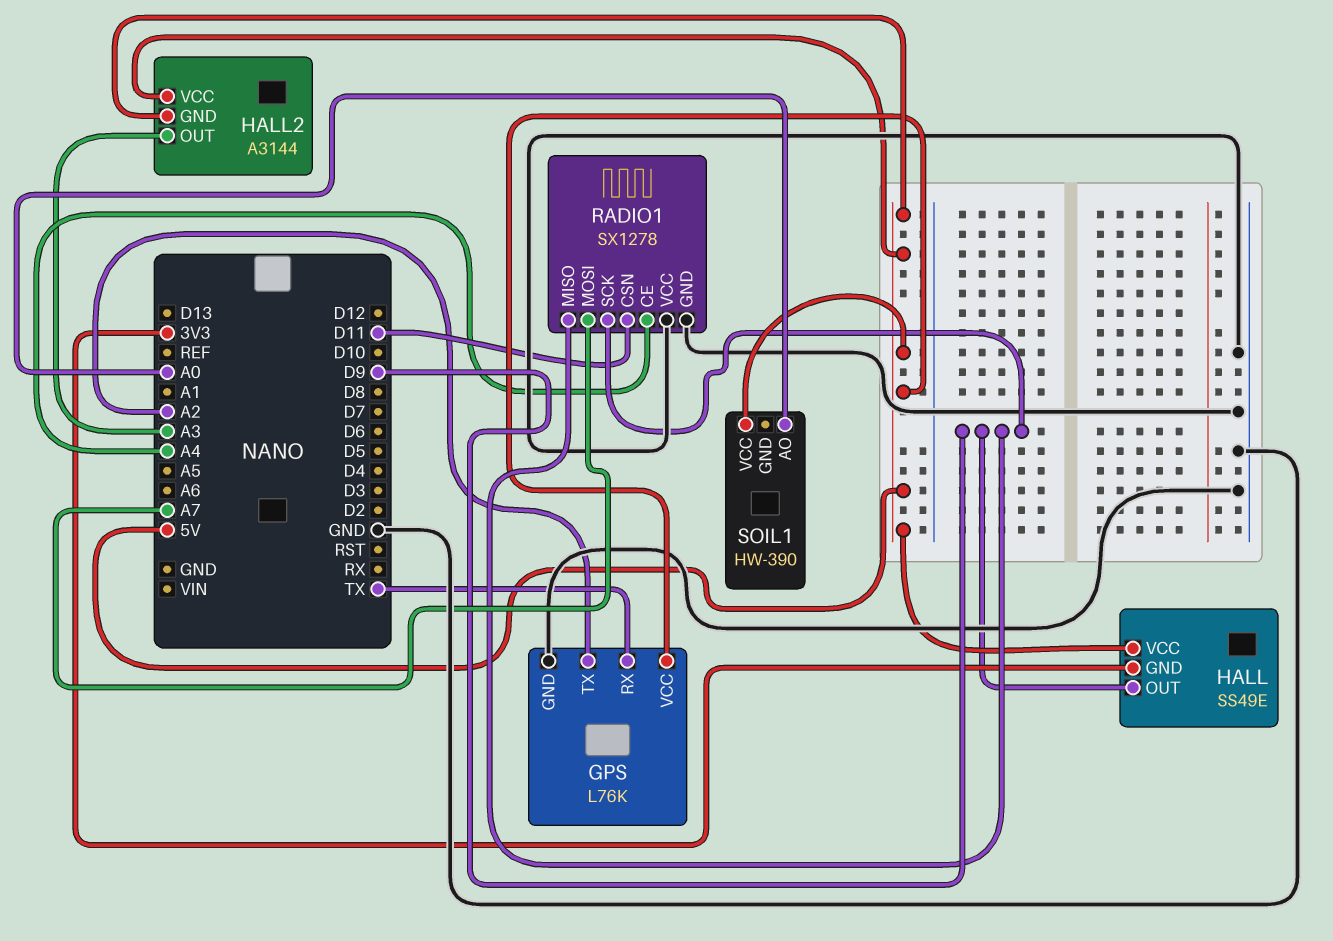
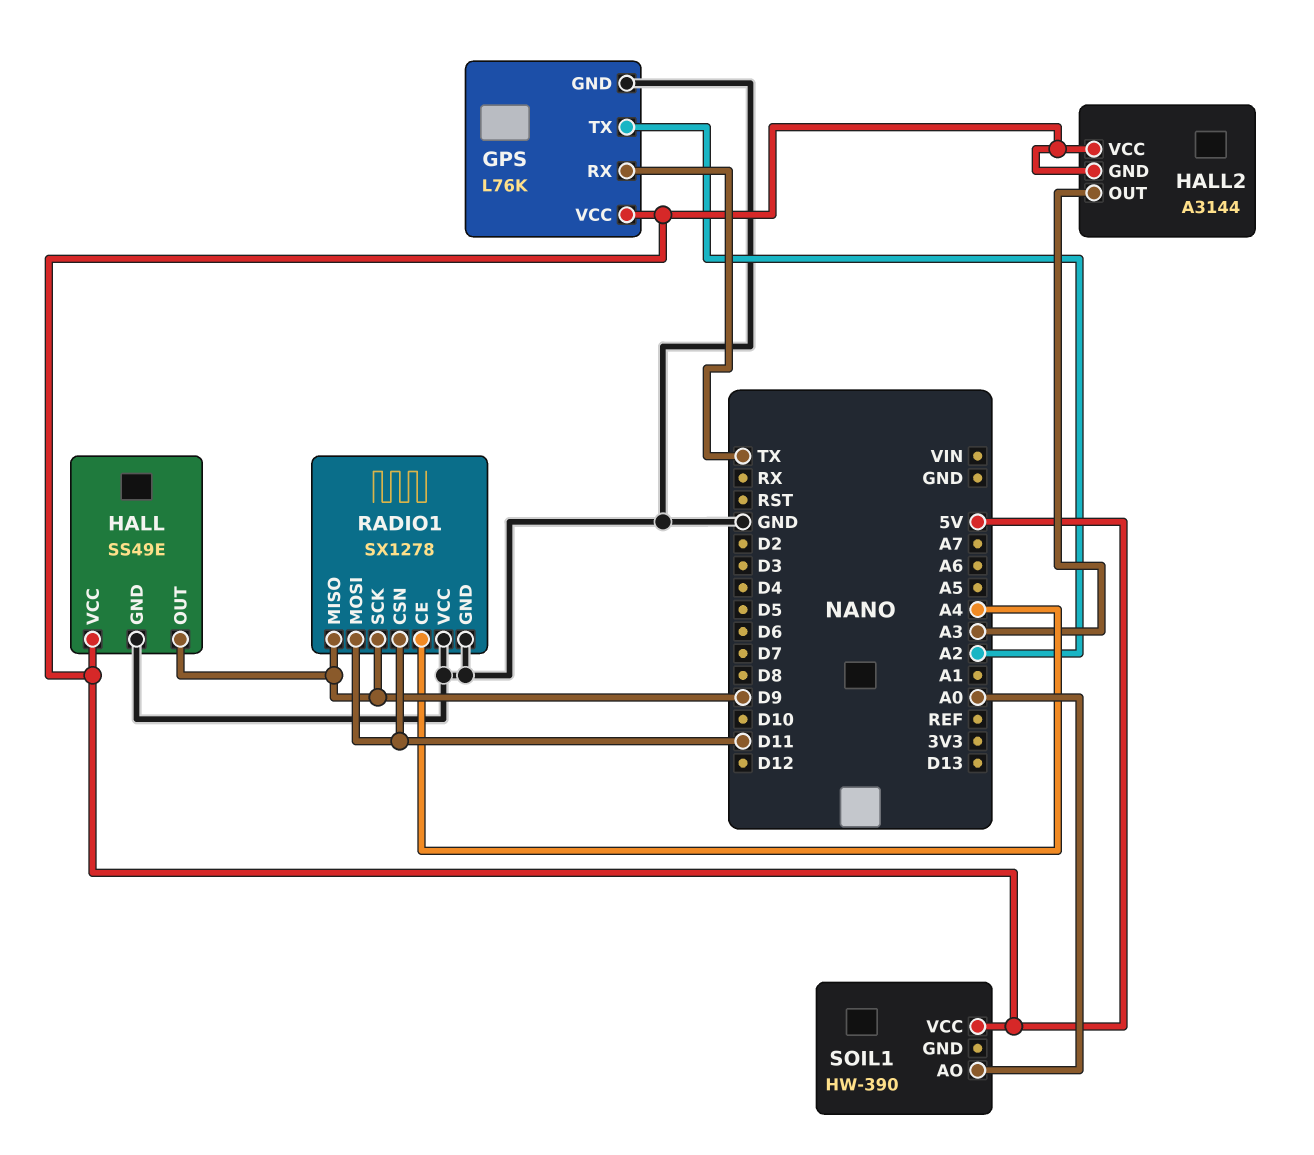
HALL pin GND: 3V3 -> GND
RADIO1 pin MOSI: A7 -> D11

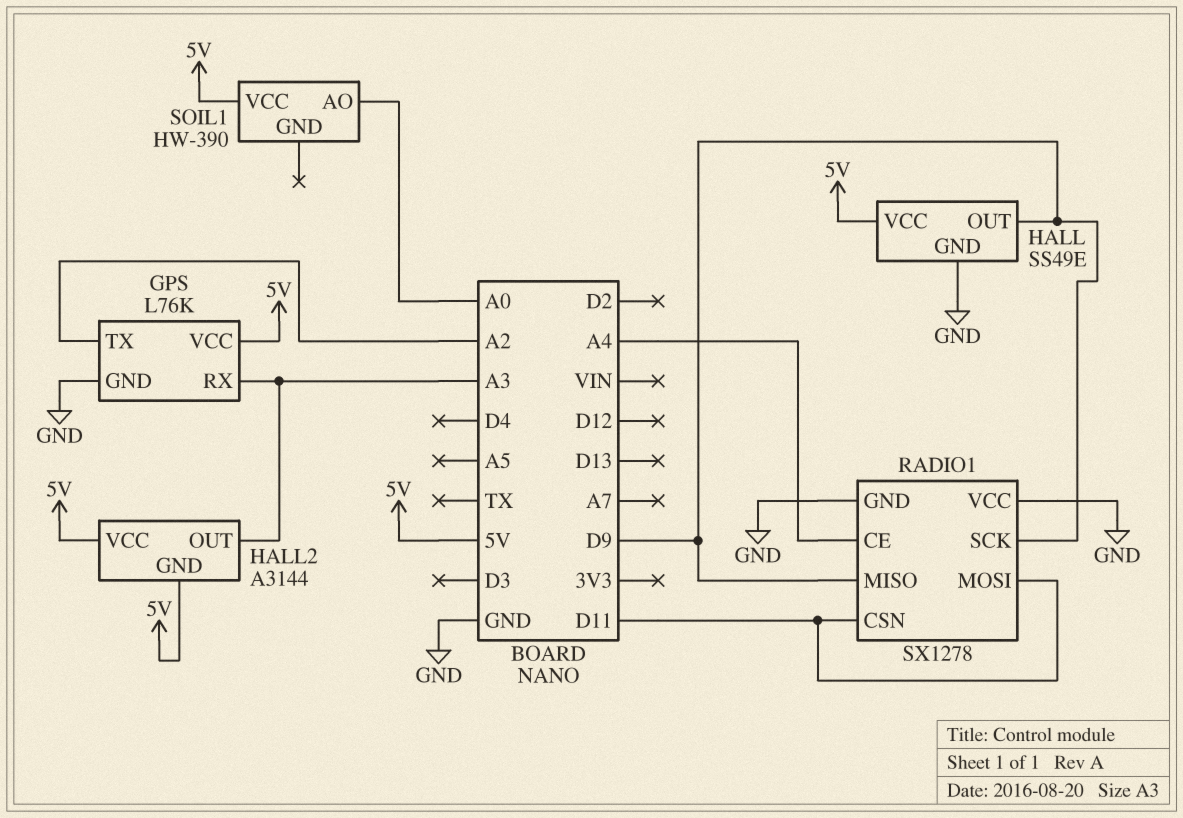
GPS pin RX: TX -> A3

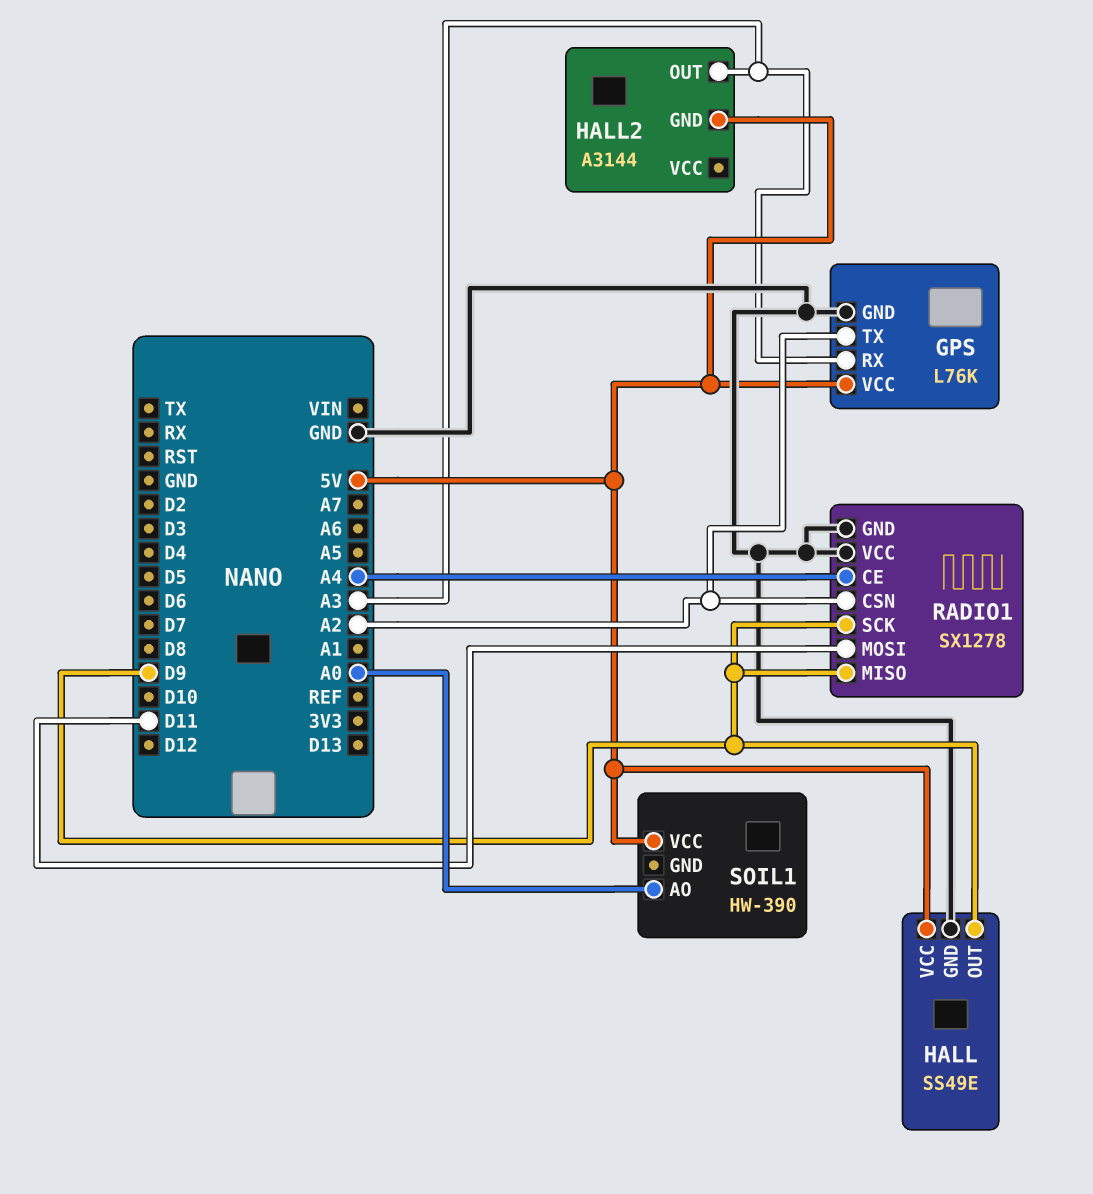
HALL2 pin VCC: 5V -> none
RADIO1 pin CSN: D11 -> A2

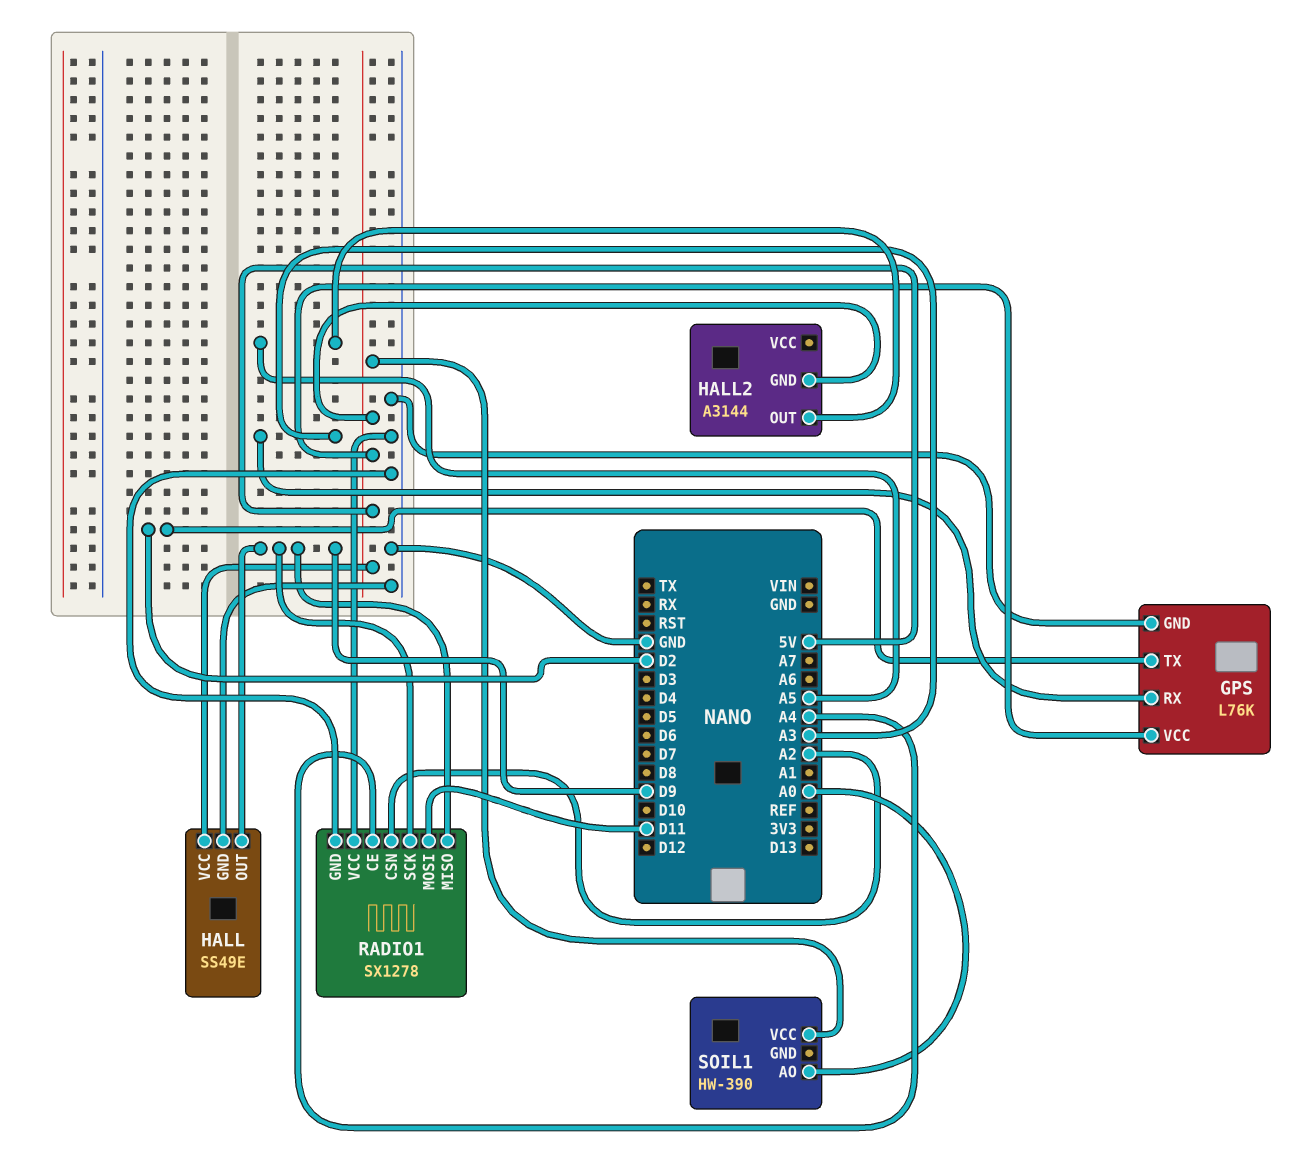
GPS pin TX: A2 -> D2
HALL2 pin OUT: A3 -> A5

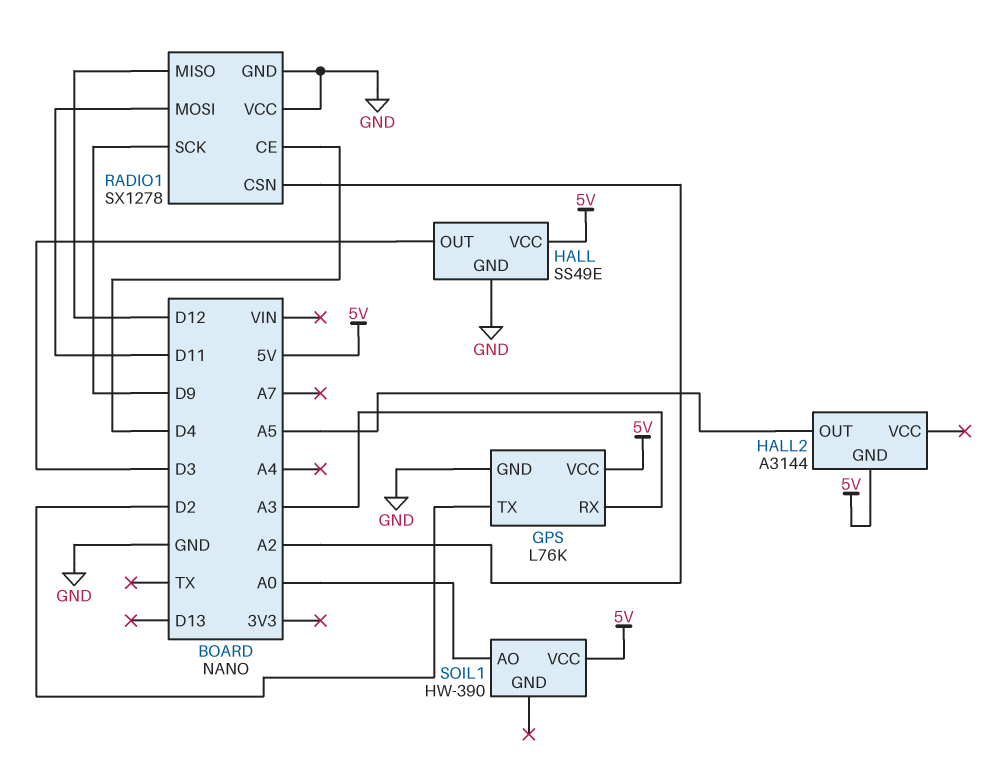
HALL pin OUT: D9 -> D3
RADIO1 pin CE: A4 -> D4
RADIO1 pin MISO: D9 -> D12

